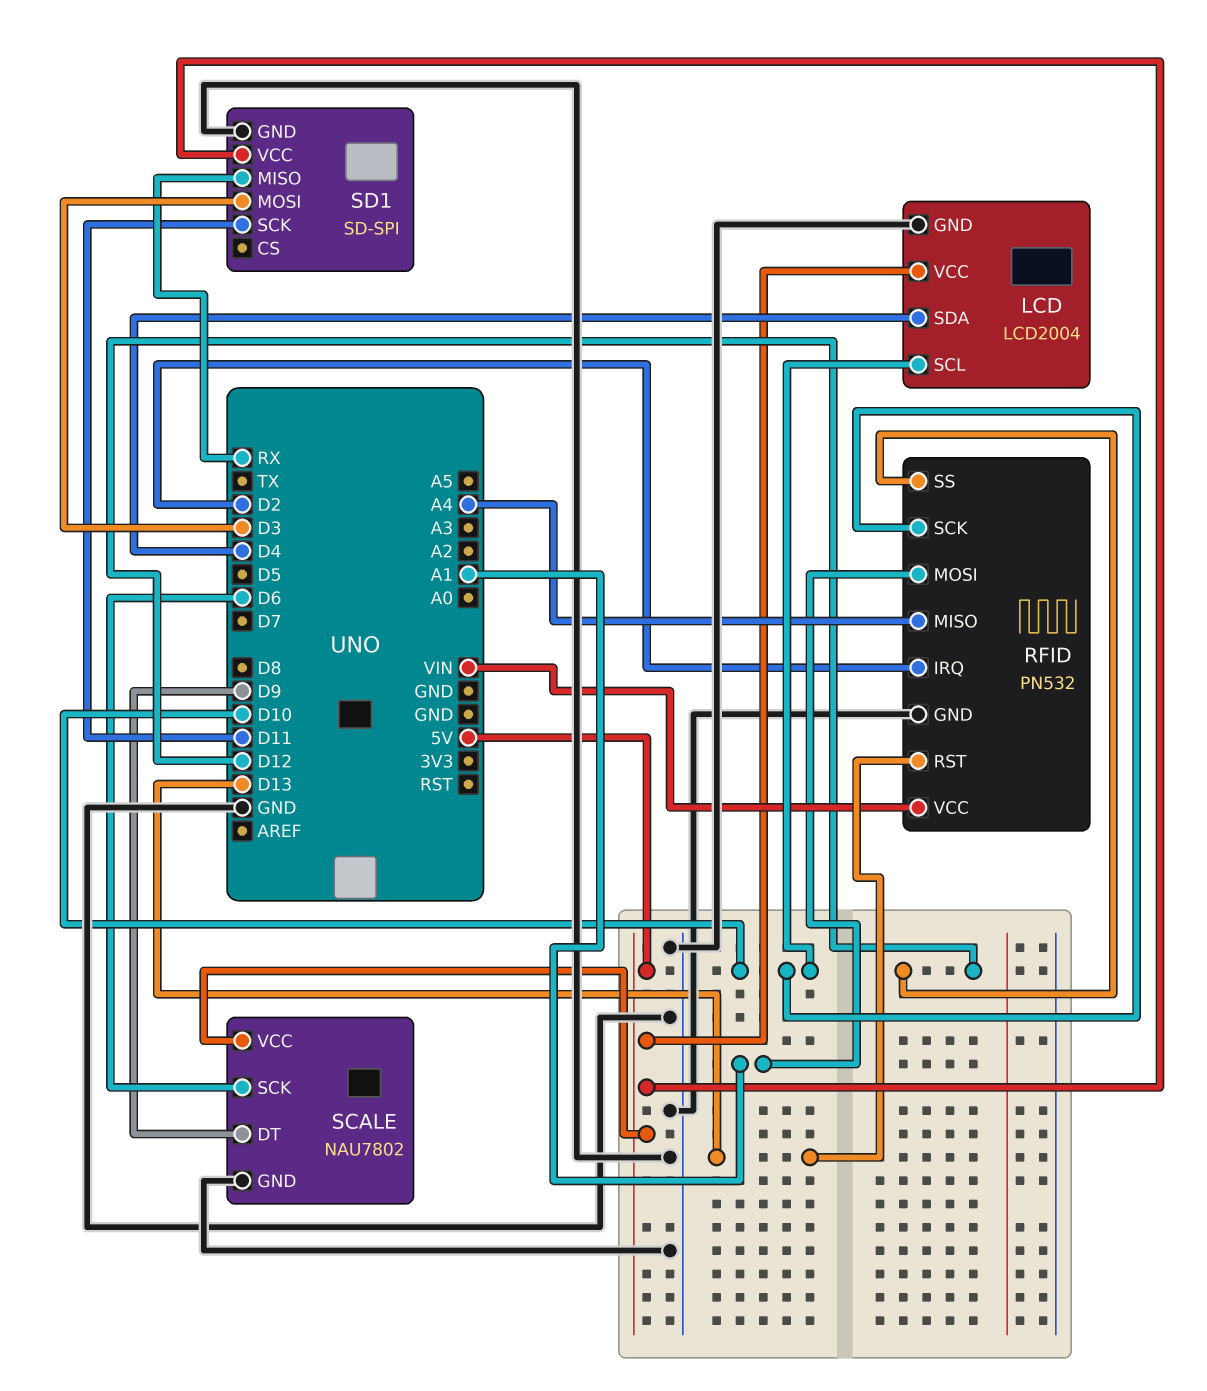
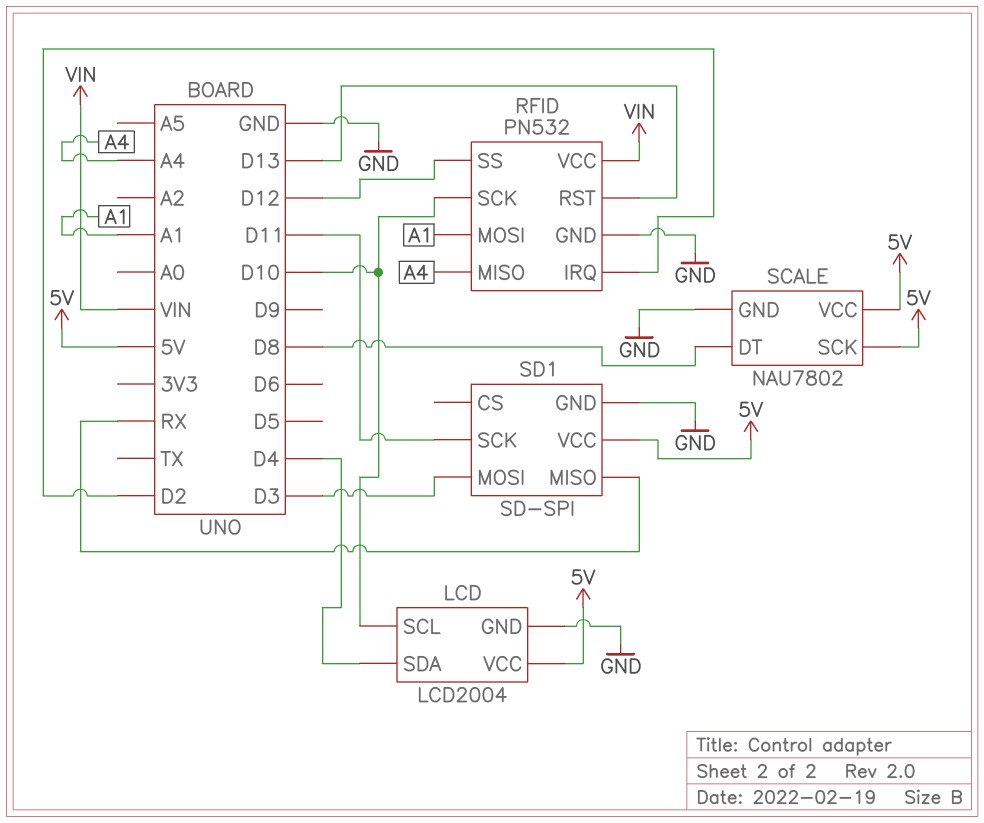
SCALE pin DT: D9 -> D8
SCALE pin SCK: D6 -> 5V

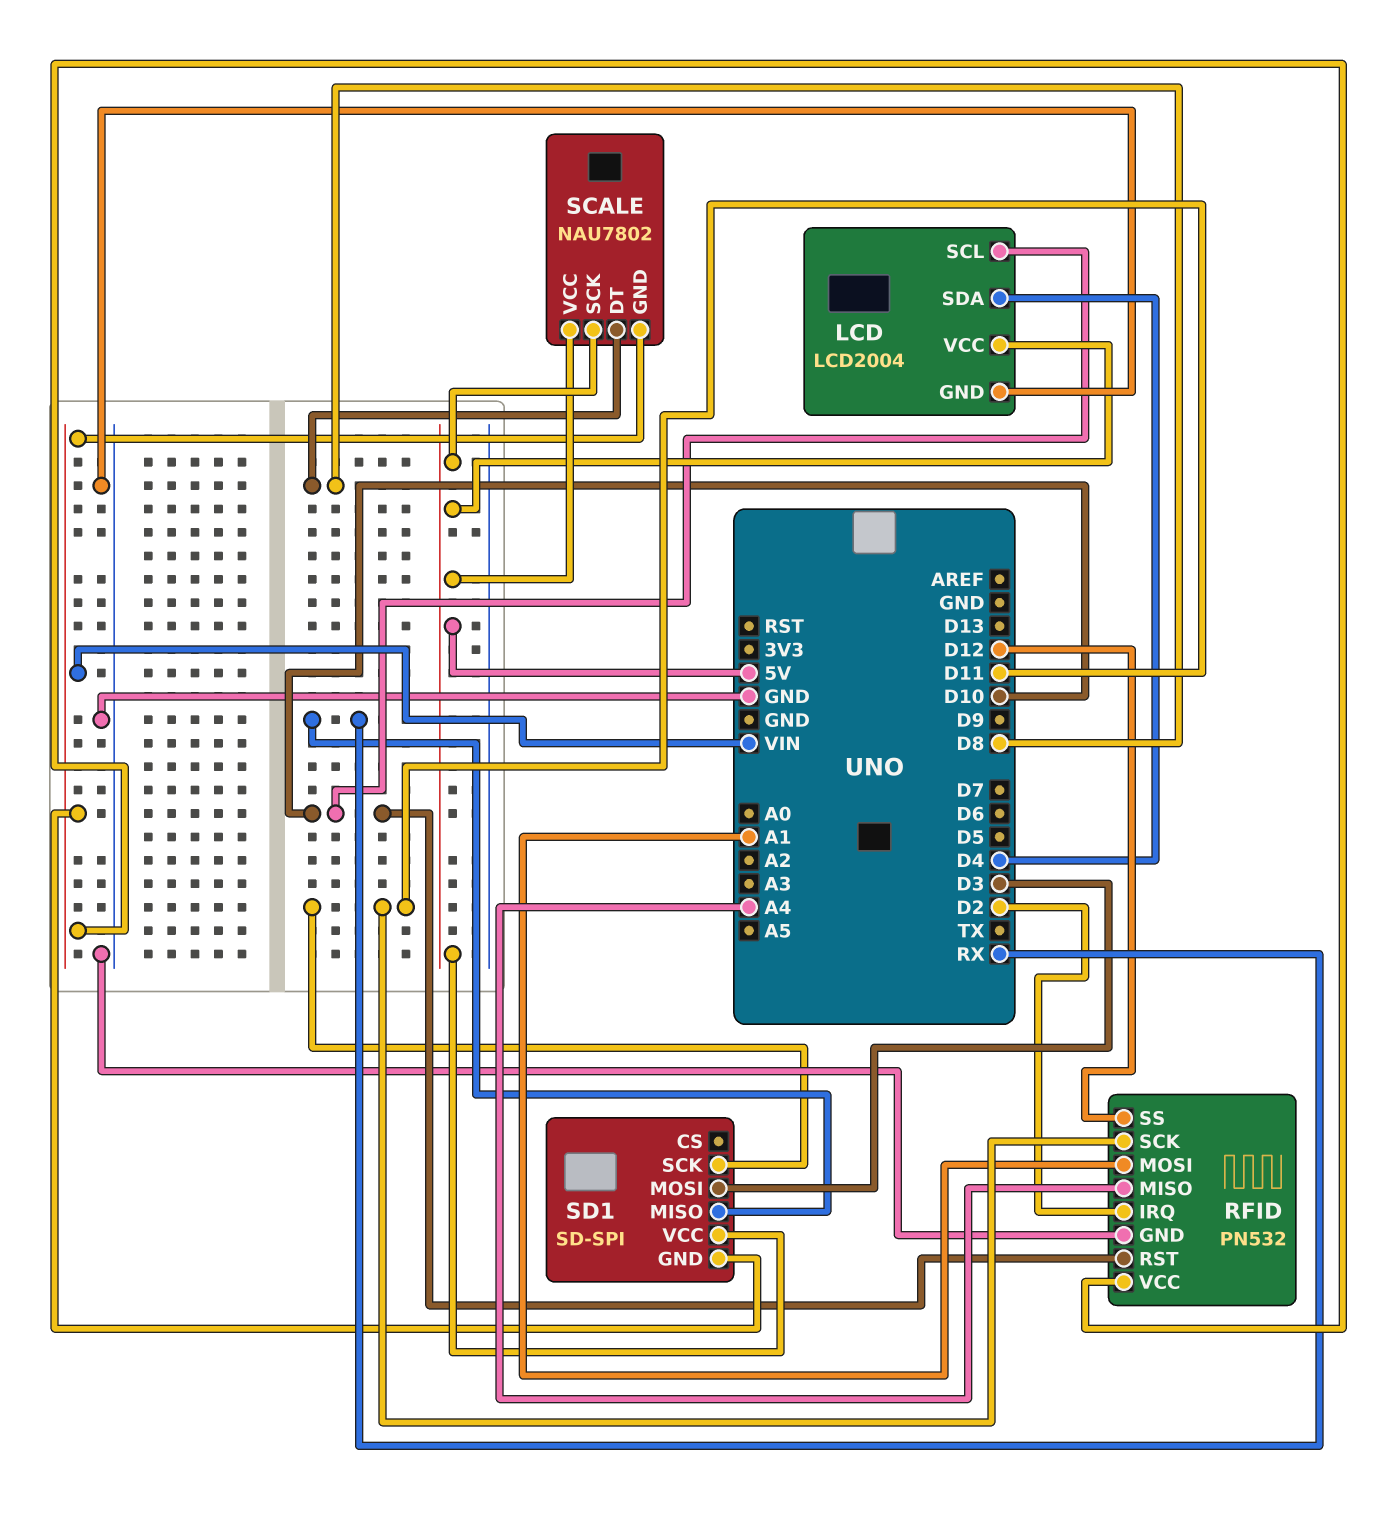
RFID pin RST: D13 -> D10
RFID pin SCK: D10 -> D11
SCALE pin GND: GND -> VIN
SD1 pin GND: GND -> VIN

